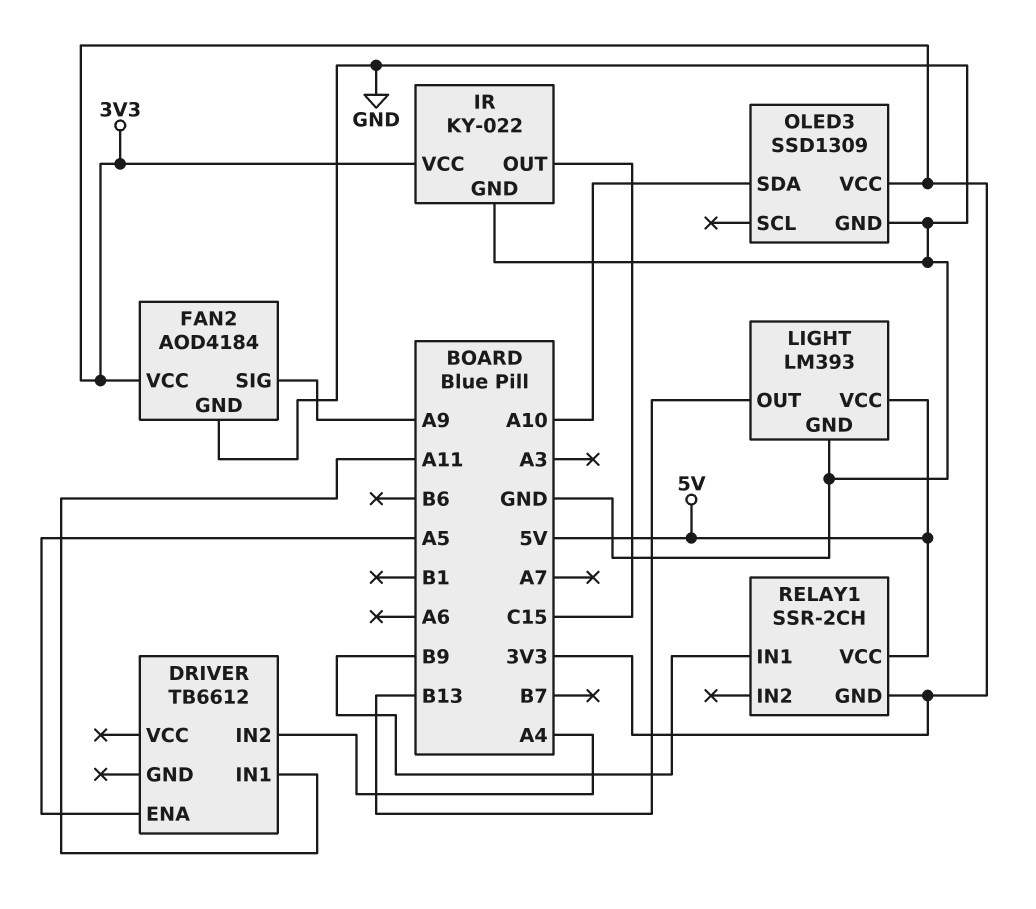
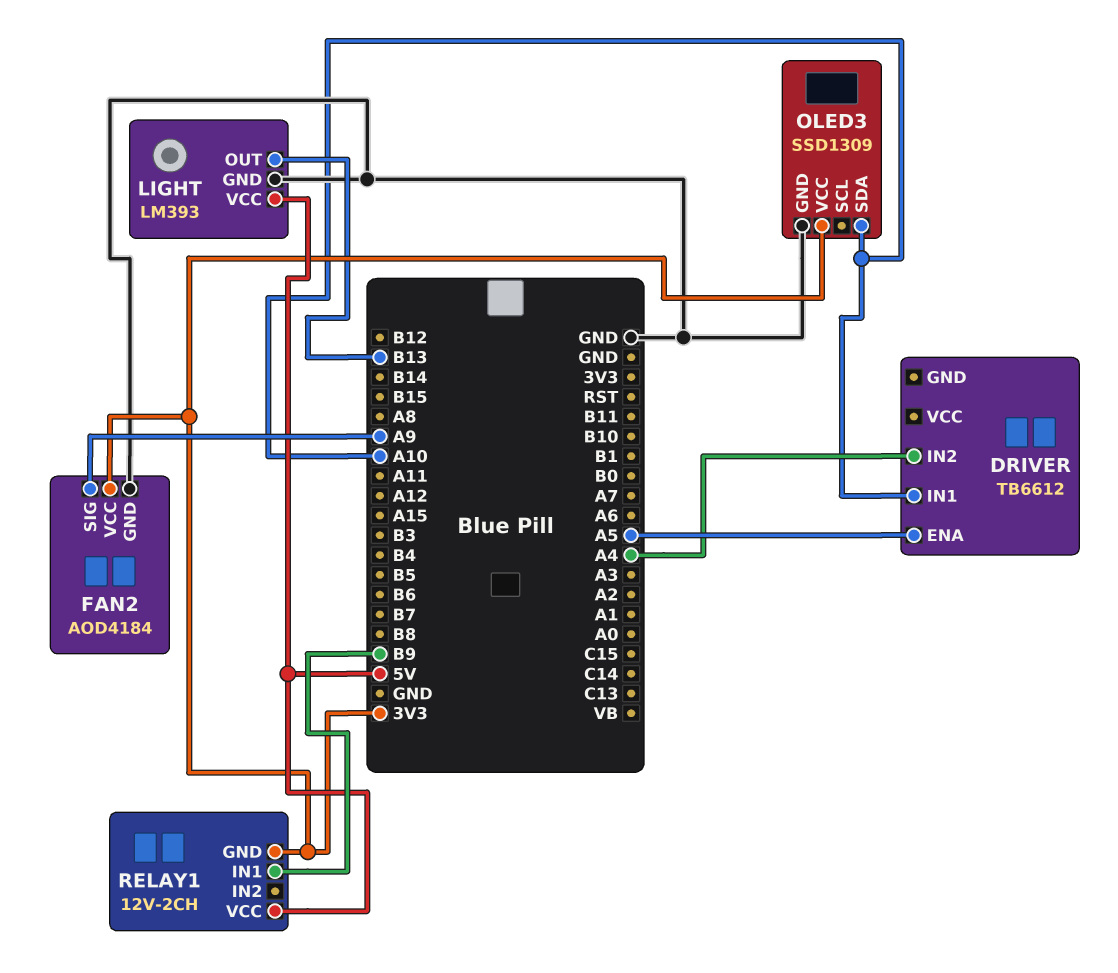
DRIVER pin IN1: A11 -> A10
IR: KY-022 -> none
IR pin GND: GND -> none
IR pin OUT: C15 -> none
IR pin VCC: 3V3 -> none
RELAY1: SSR-2CH -> 12V-2CH

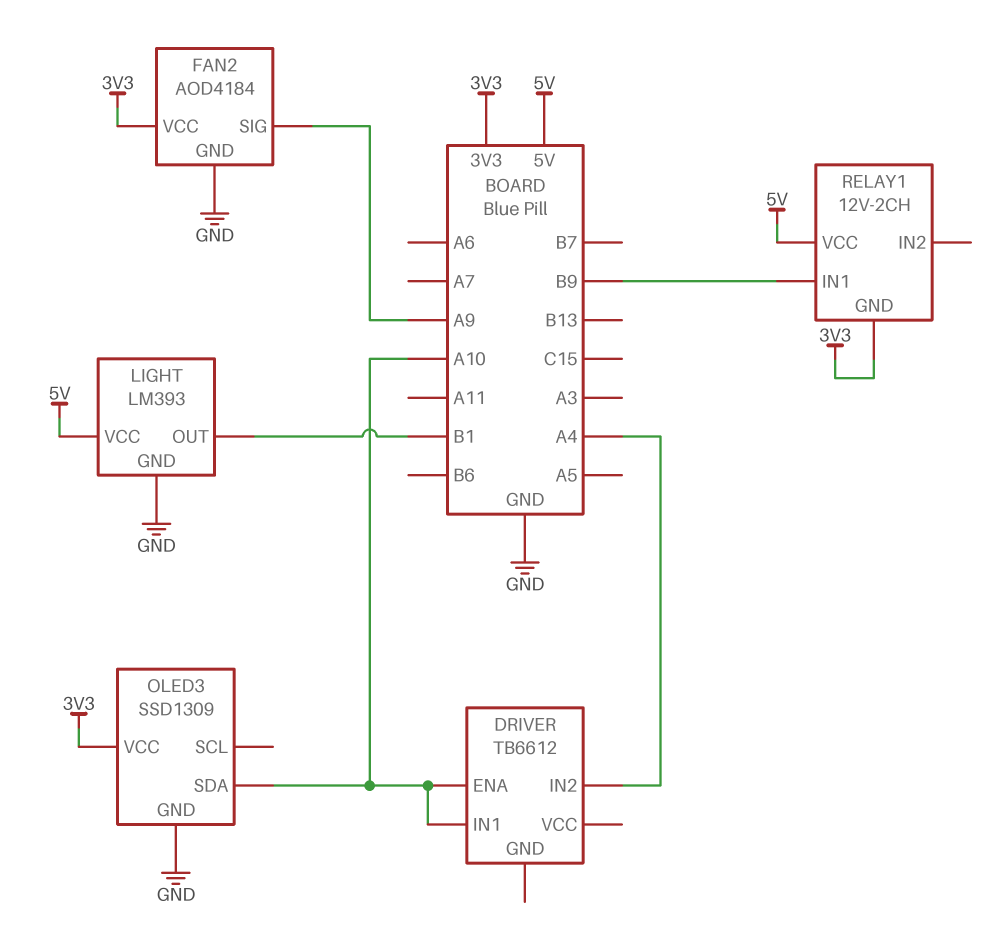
DRIVER pin ENA: A5 -> A10
LIGHT pin OUT: B13 -> B1

